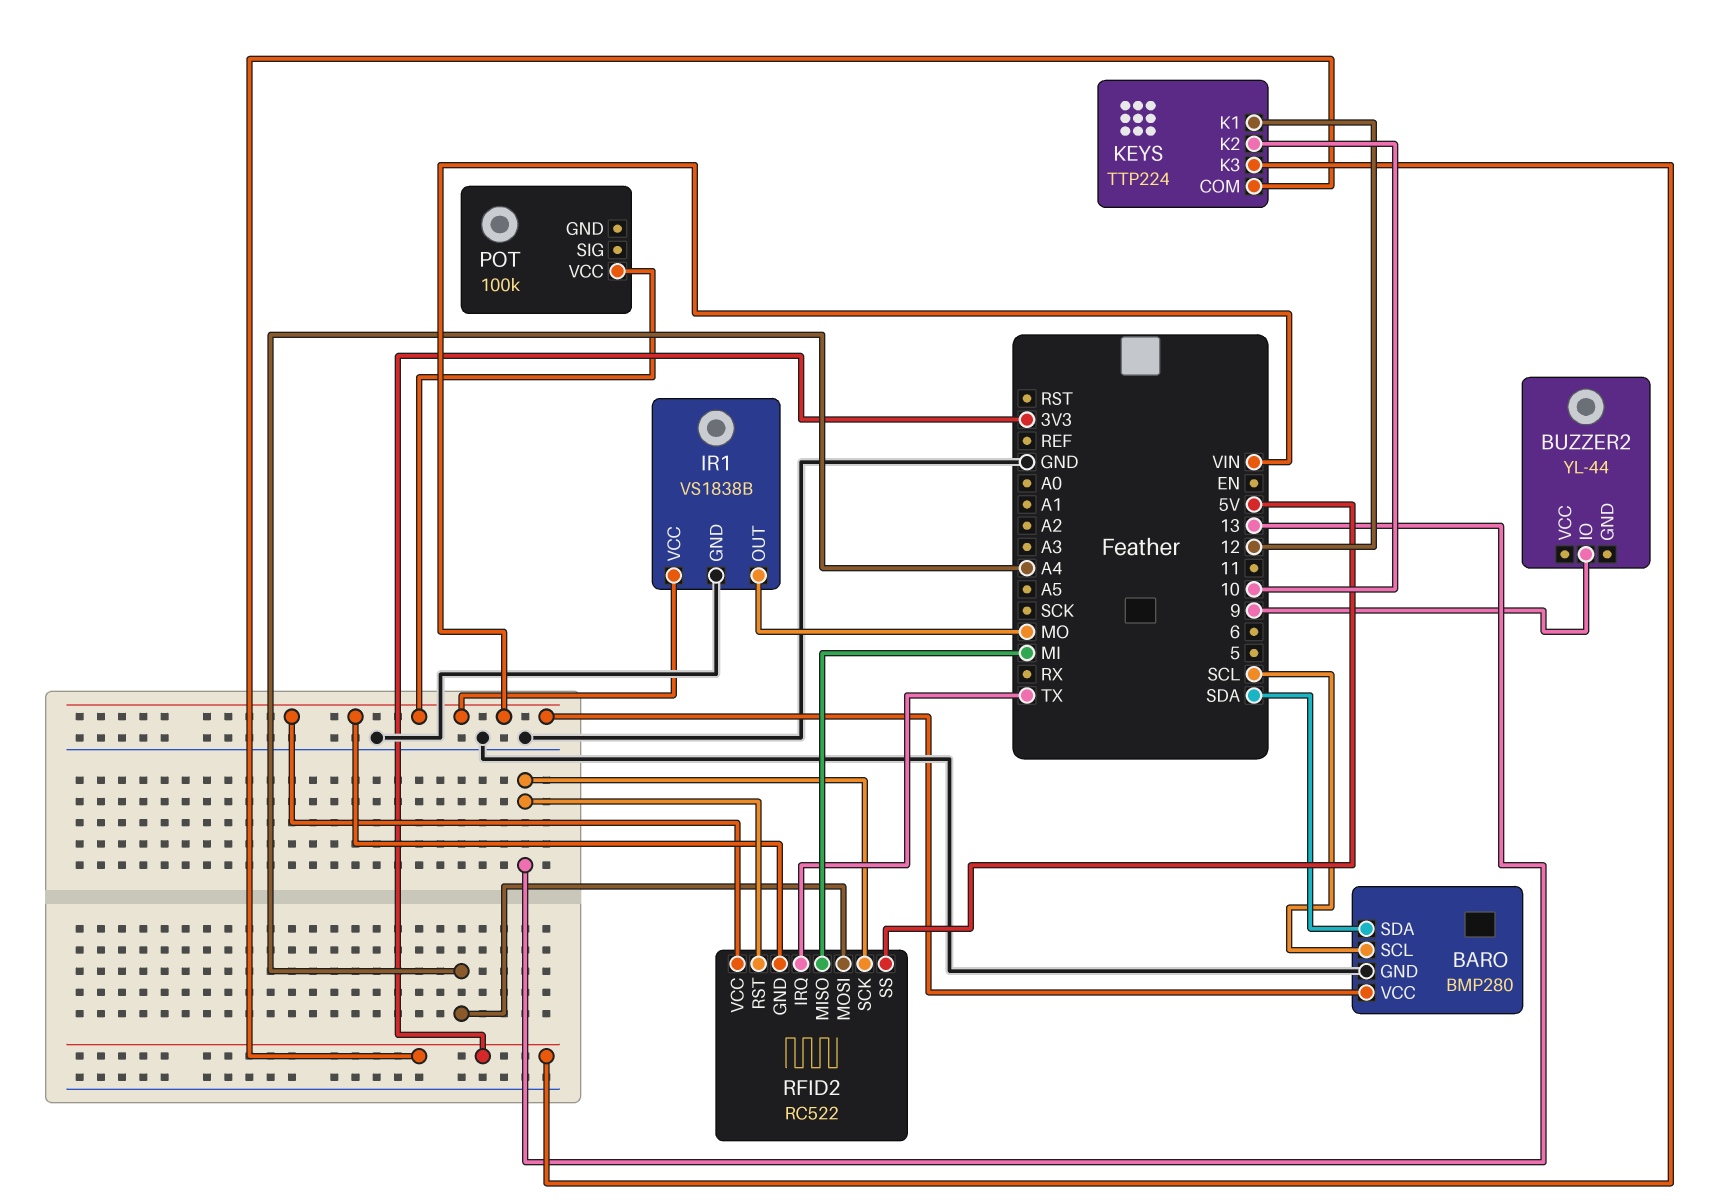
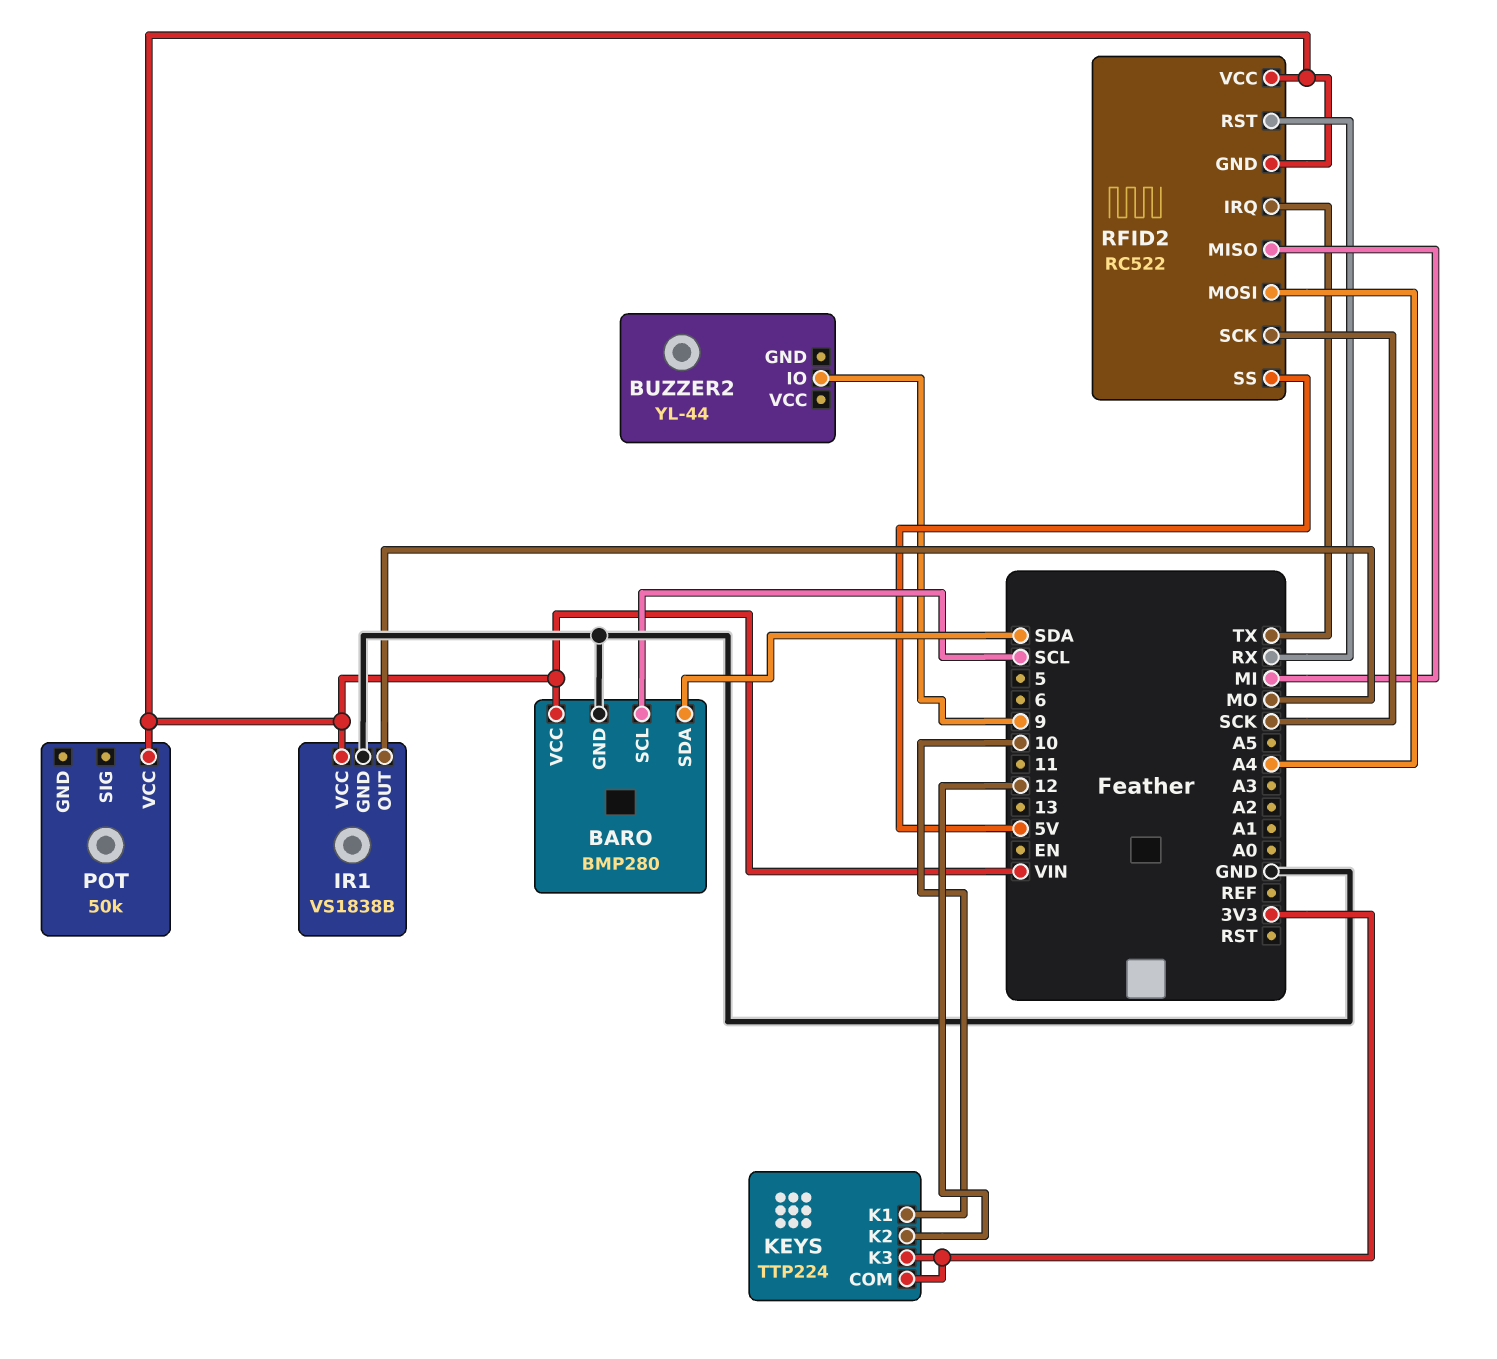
KEYS pin K1: 12 -> 10
KEYS pin K2: 10 -> 12
POT: 100k -> 50k
RFID2 pin RST: 13 -> RX
RFID2 pin SCK: 13 -> SCK

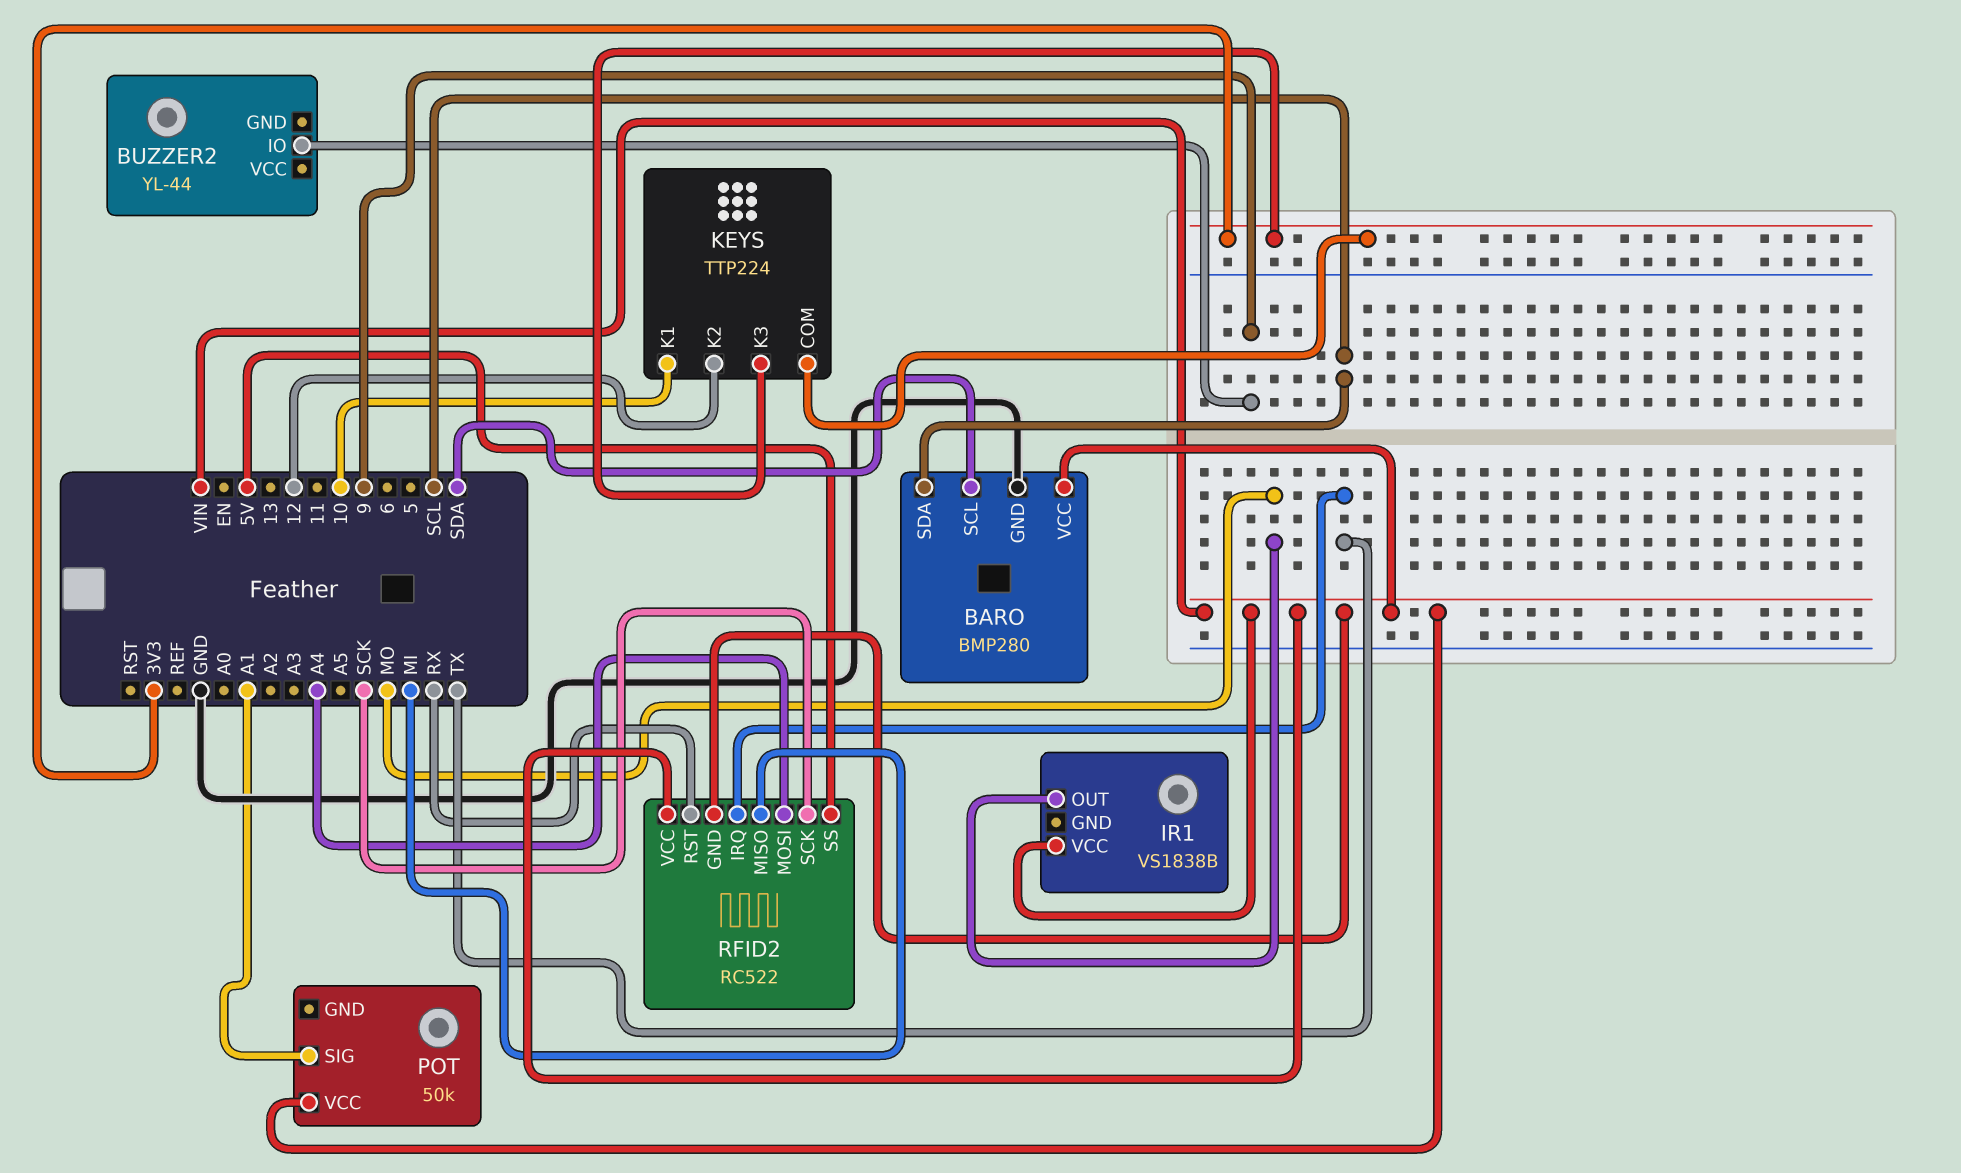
BARO pin SCL: SCL -> SDA
BARO pin SDA: SDA -> SCL
IR1 pin GND: GND -> none
POT pin SIG: none -> A1

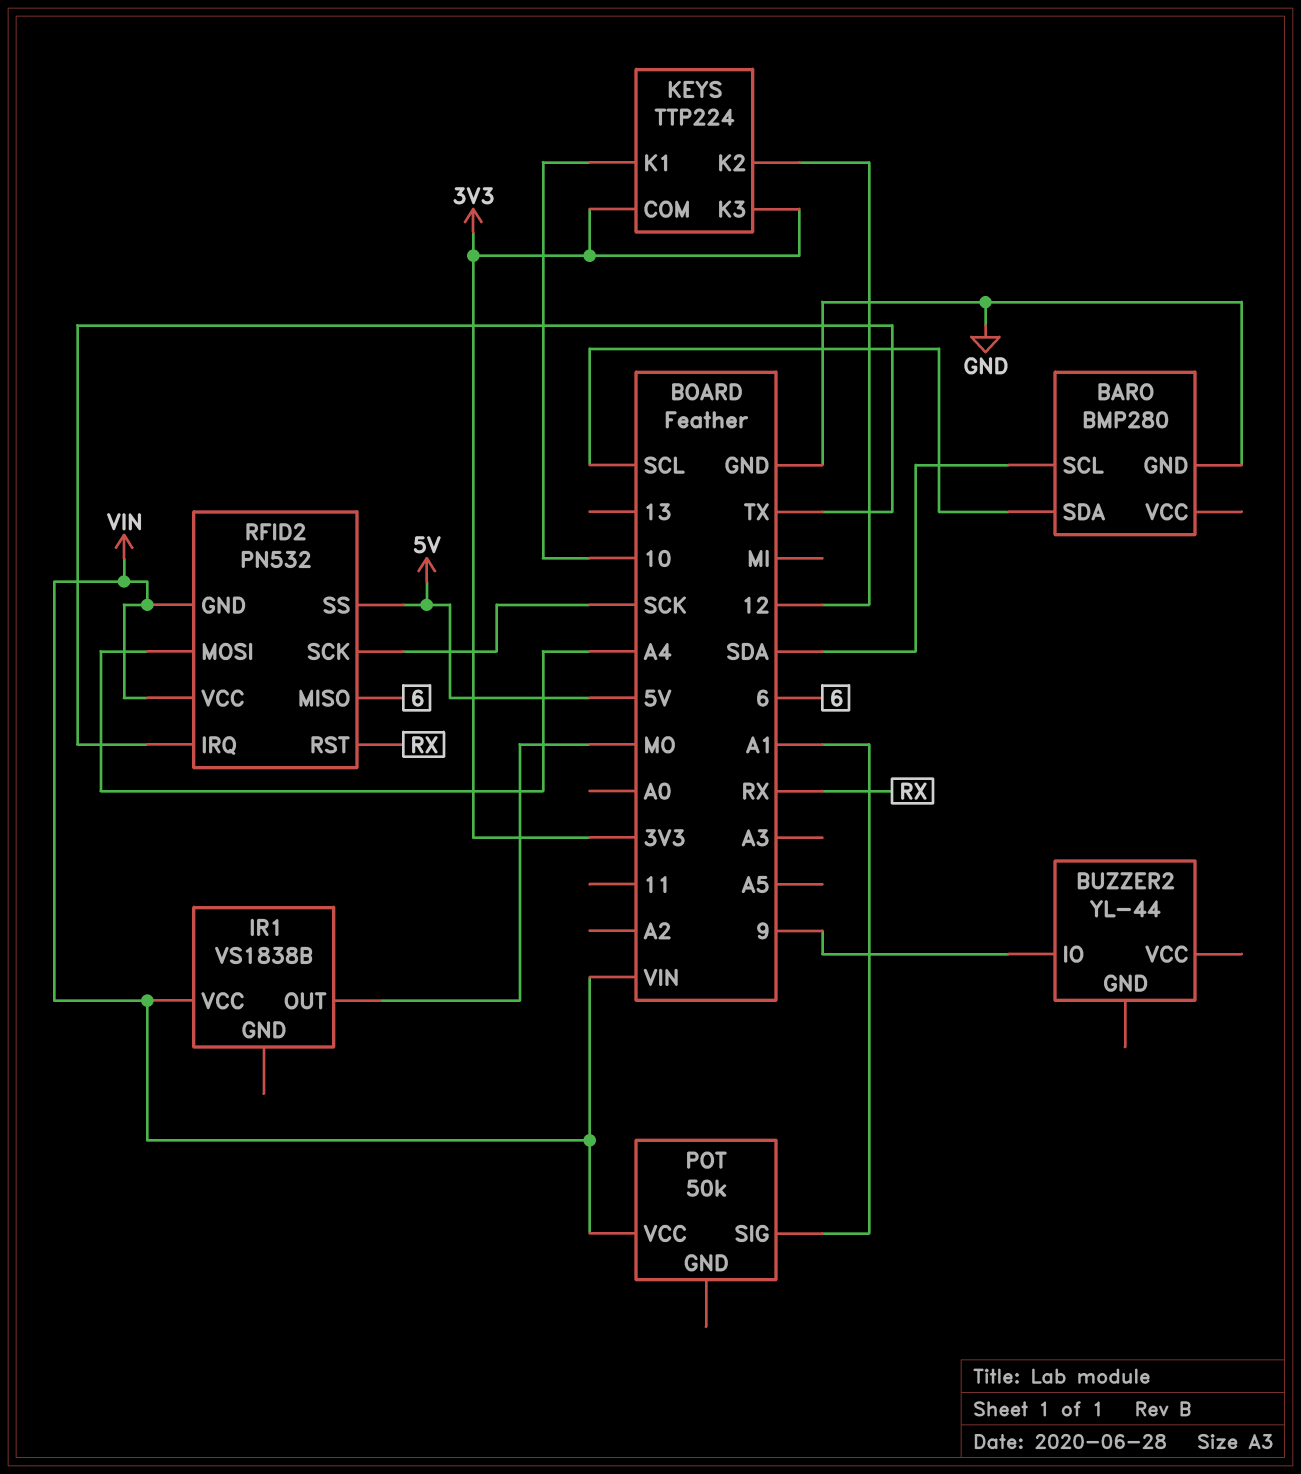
BARO pin VCC: VIN -> none
RFID2: RC522 -> PN532
RFID2 pin MISO: MI -> 6

